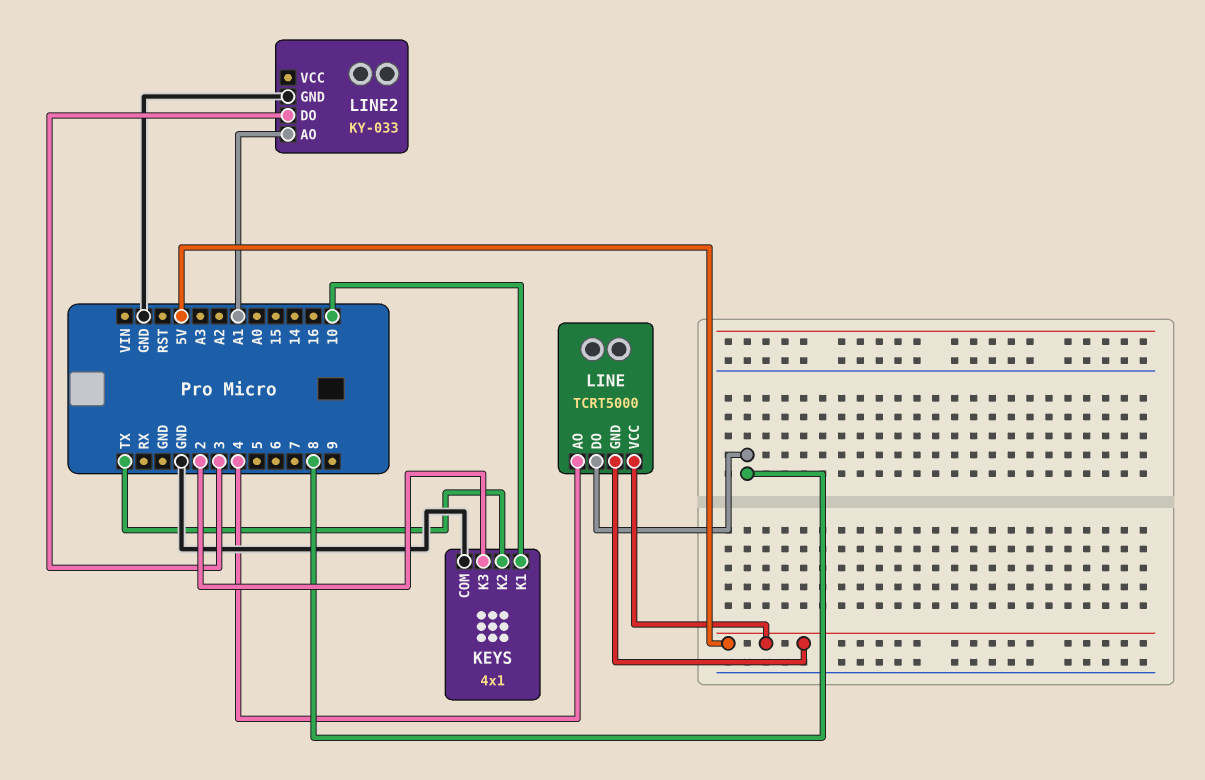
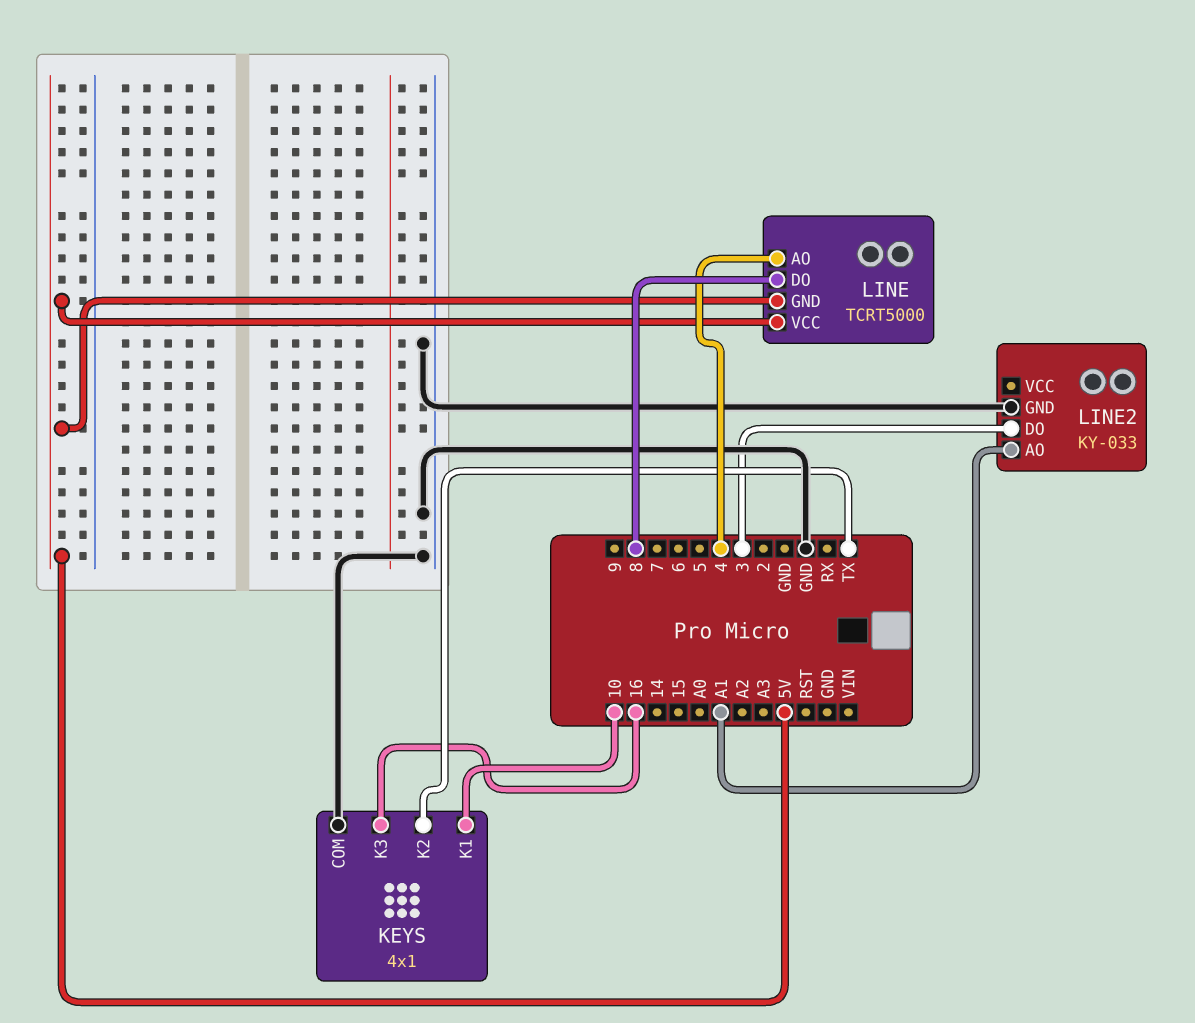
KEYS pin K3: 2 -> 16

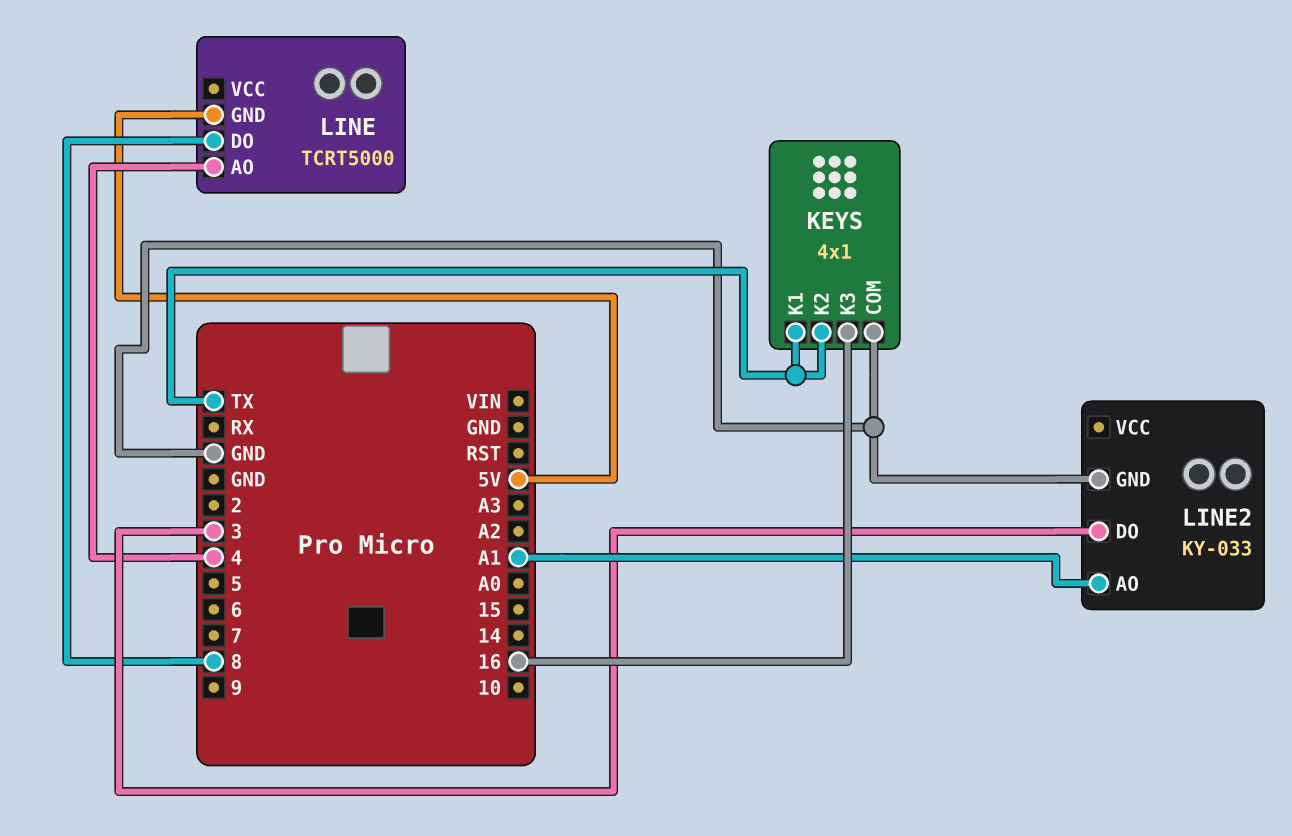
KEYS pin K1: 10 -> TX
LINE pin VCC: 5V -> none

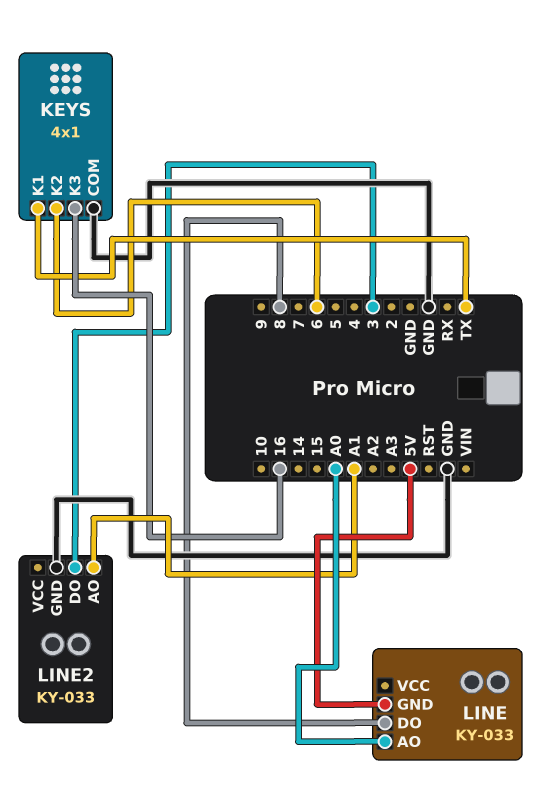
KEYS pin K2: TX -> 6
LINE: TCRT5000 -> KY-033
LINE pin AO: 4 -> A0

